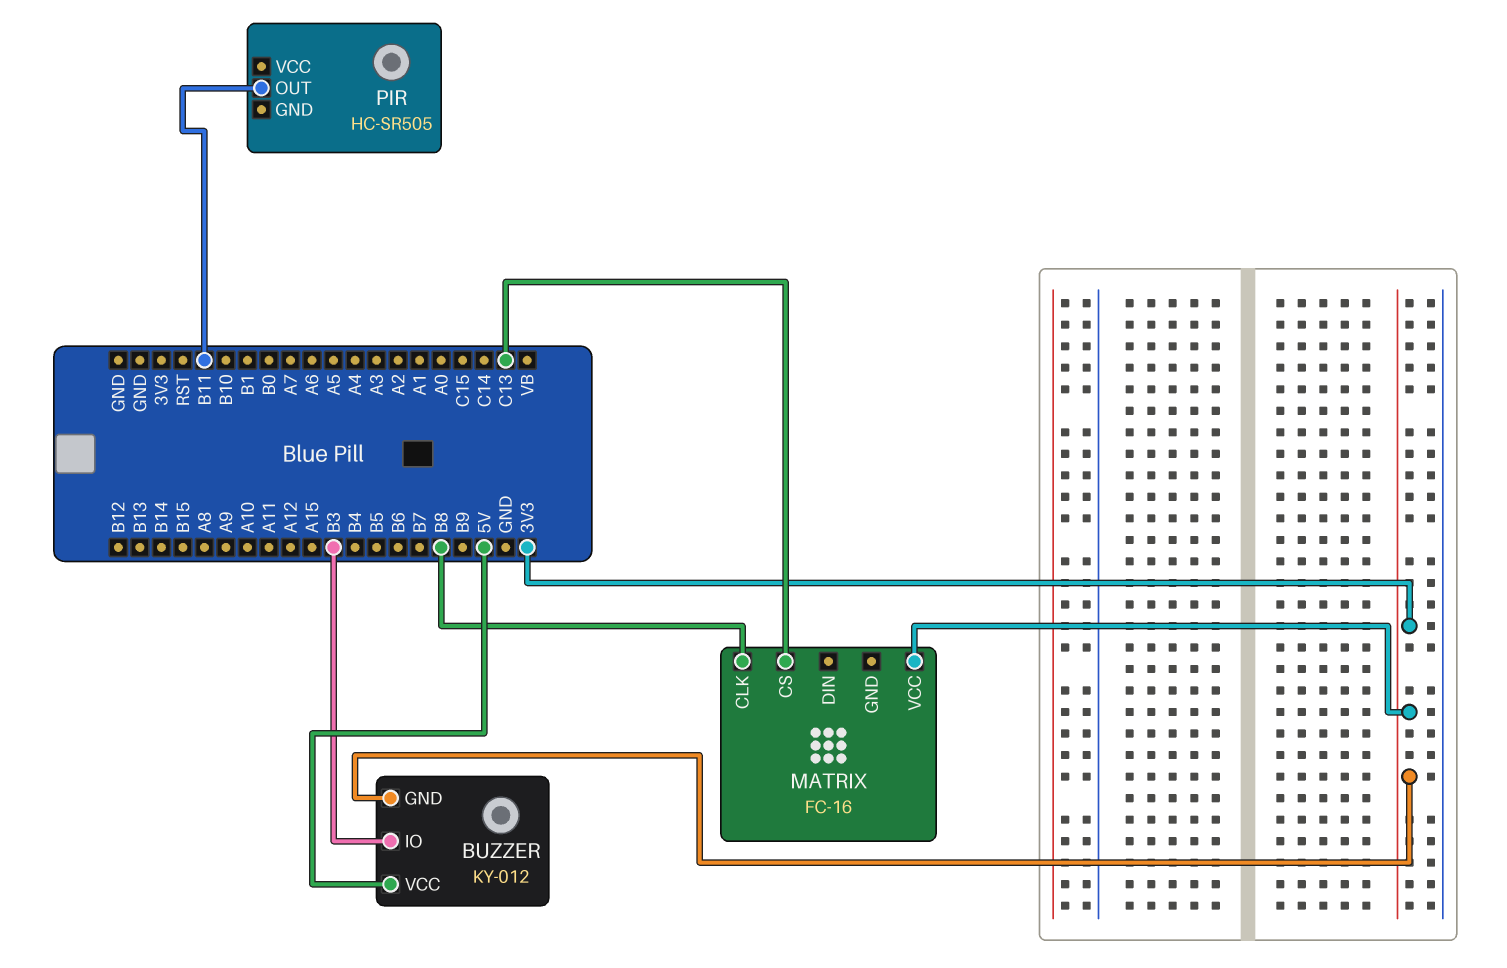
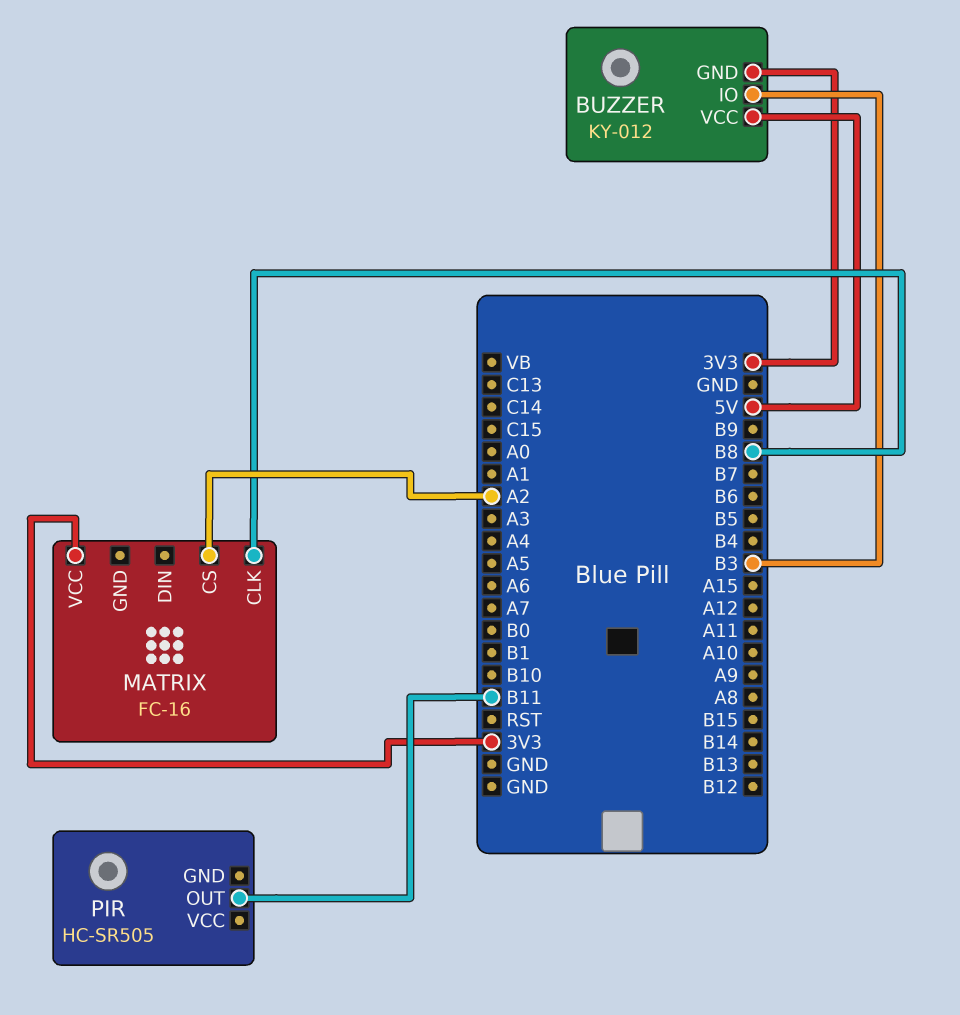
MATRIX pin CS: C13 -> A2

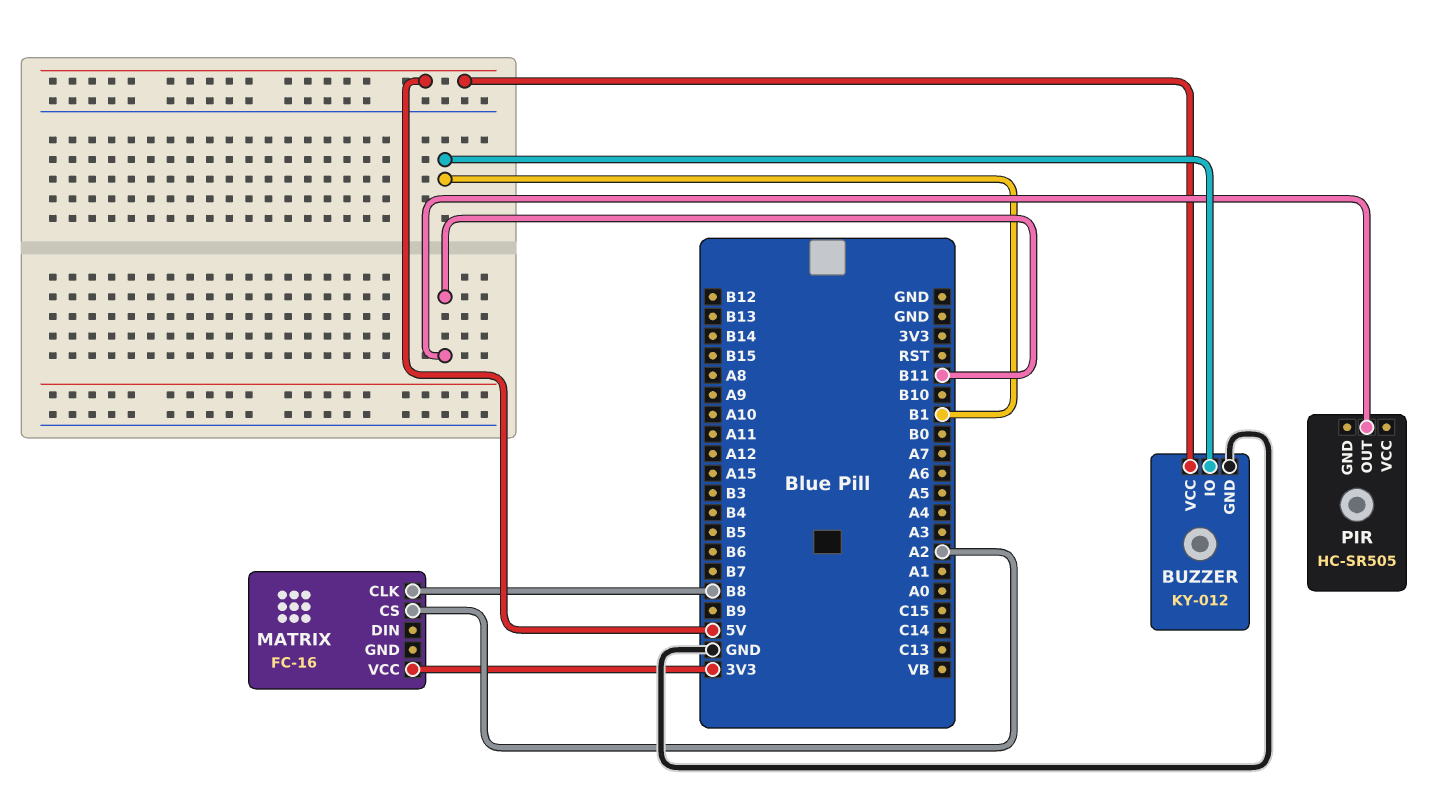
BUZZER pin GND: 3V3 -> GND
BUZZER pin IO: B3 -> B1

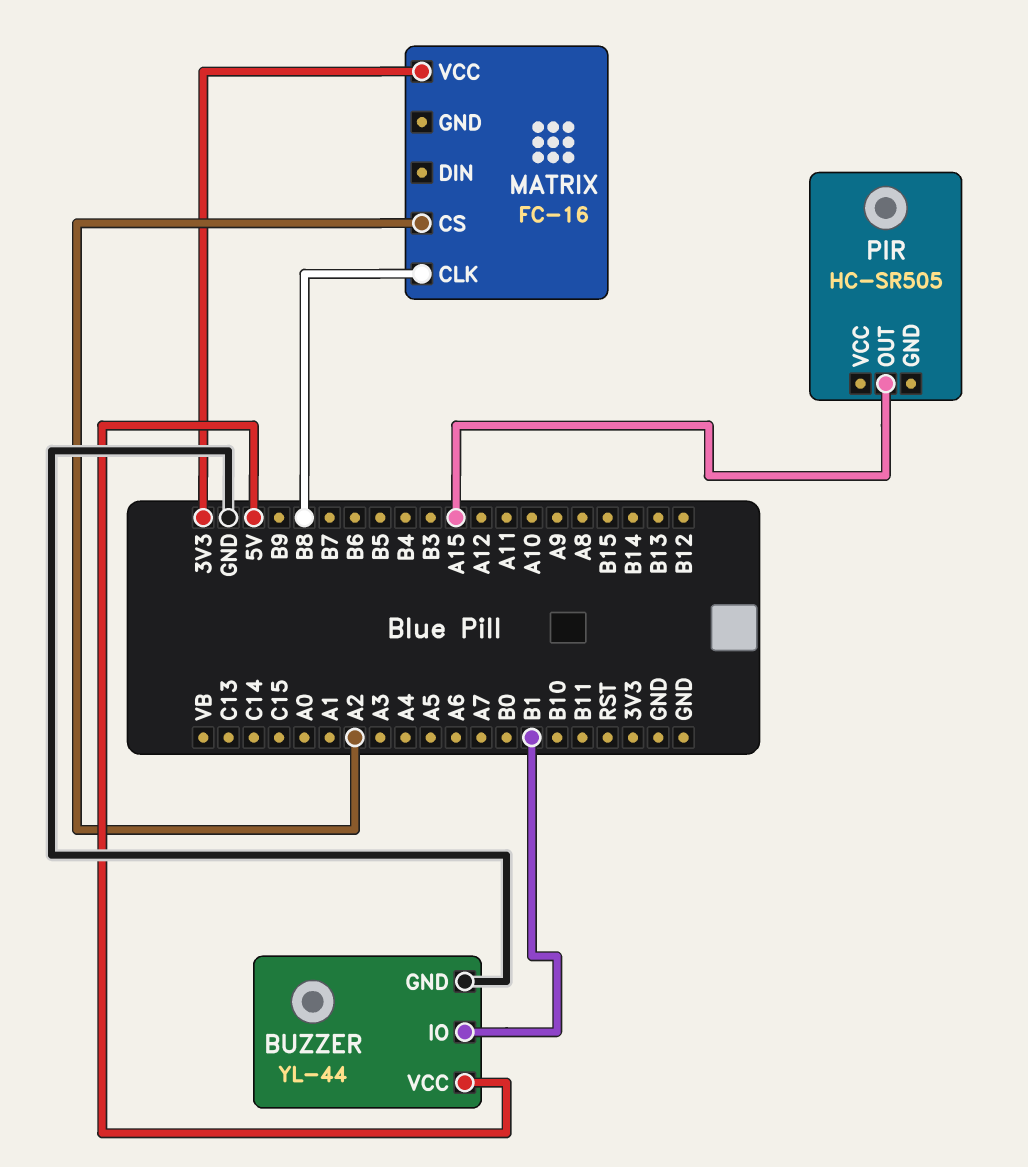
BUZZER: KY-012 -> YL-44
PIR pin OUT: B11 -> A15

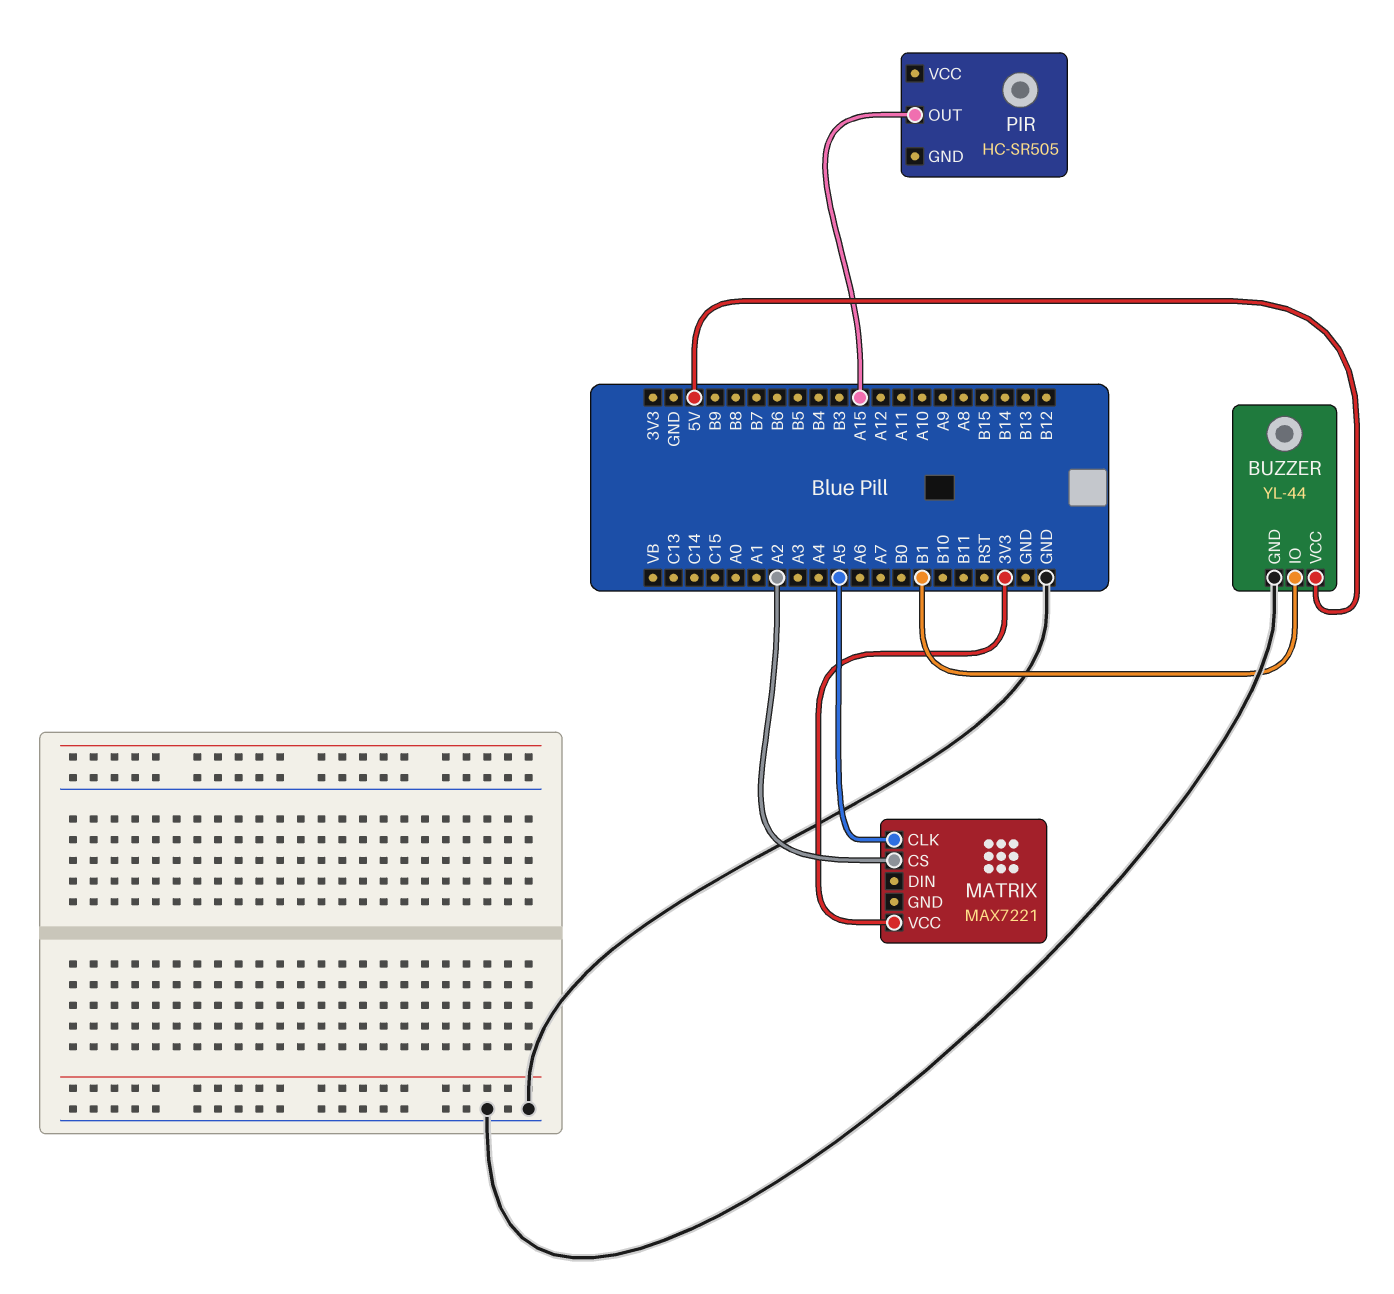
MATRIX: FC-16 -> MAX7221
MATRIX pin CLK: B8 -> A5

